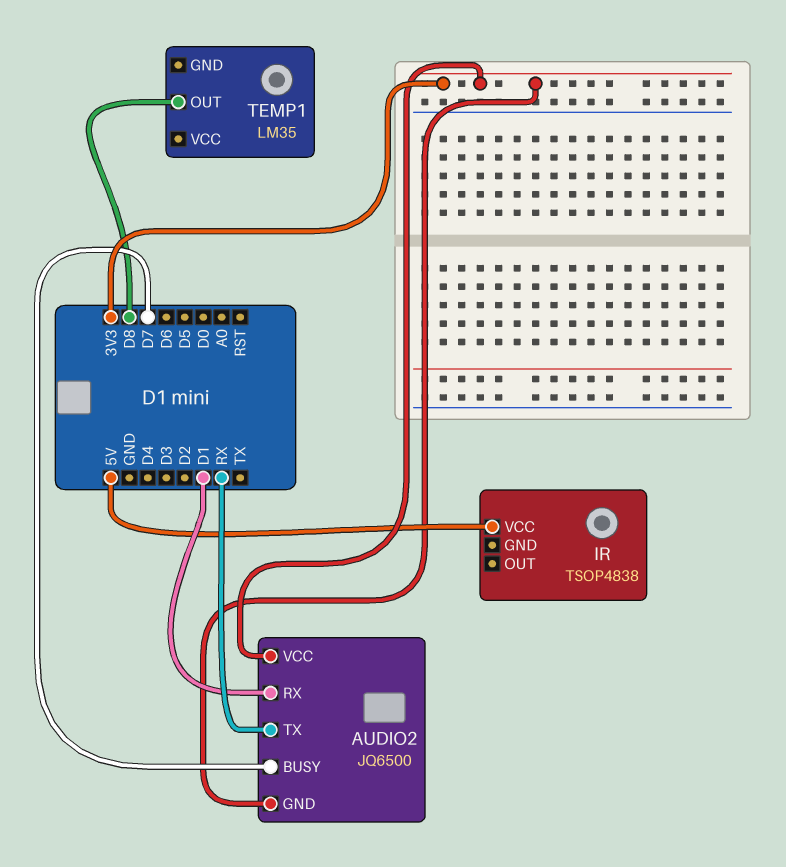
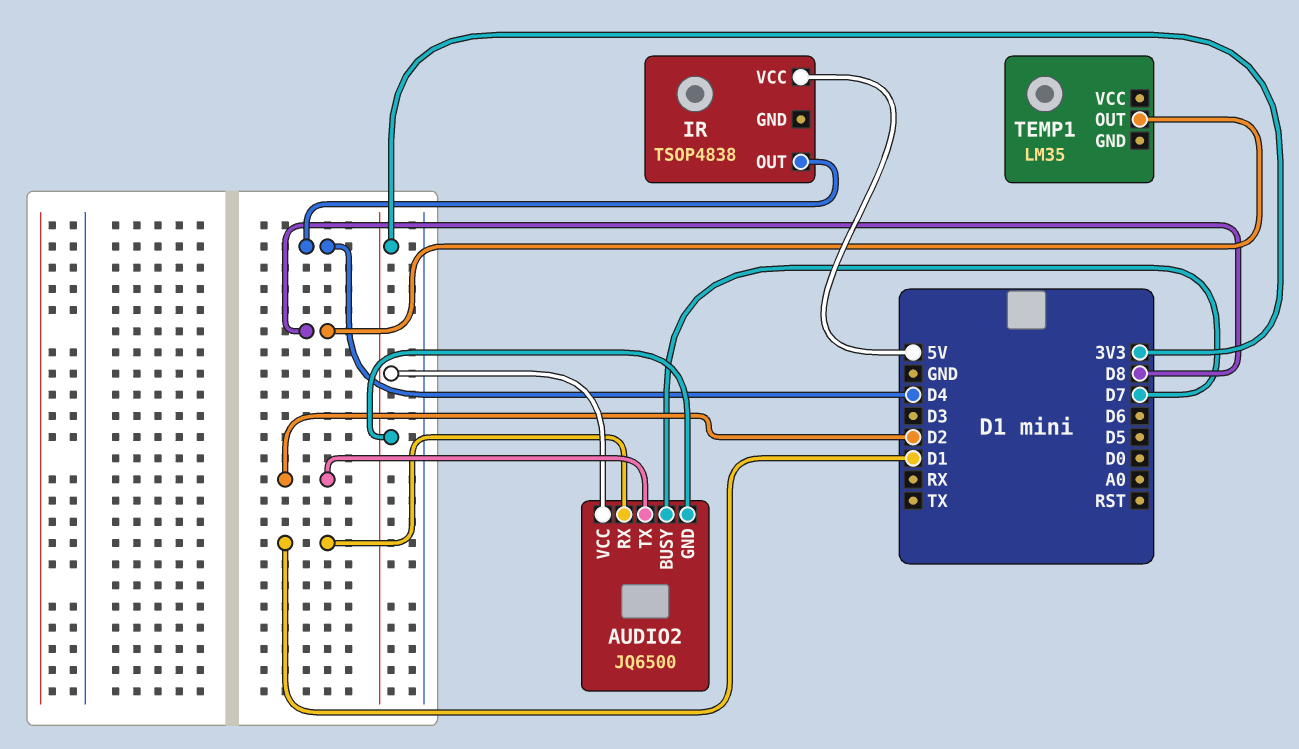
AUDIO2 pin TX: RX -> D2
IR pin OUT: none -> D4

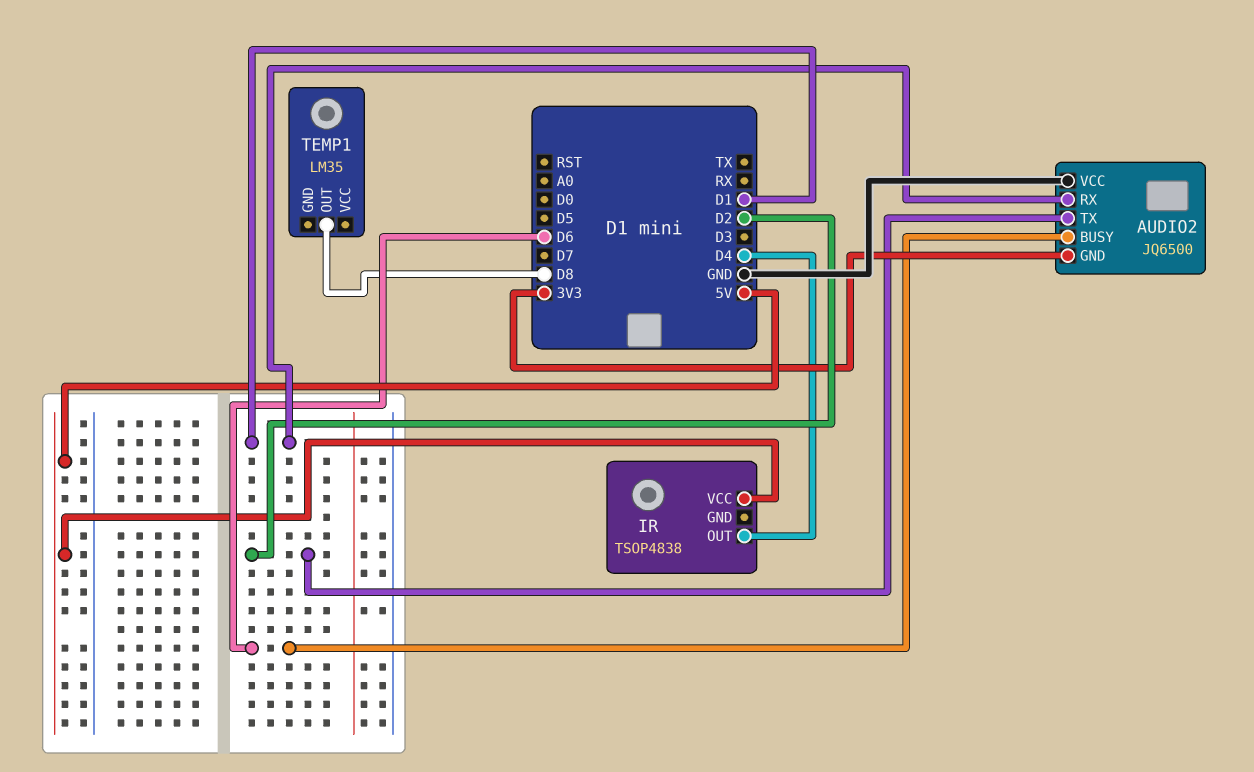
AUDIO2 pin BUSY: D7 -> D6
AUDIO2 pin VCC: 3V3 -> GND

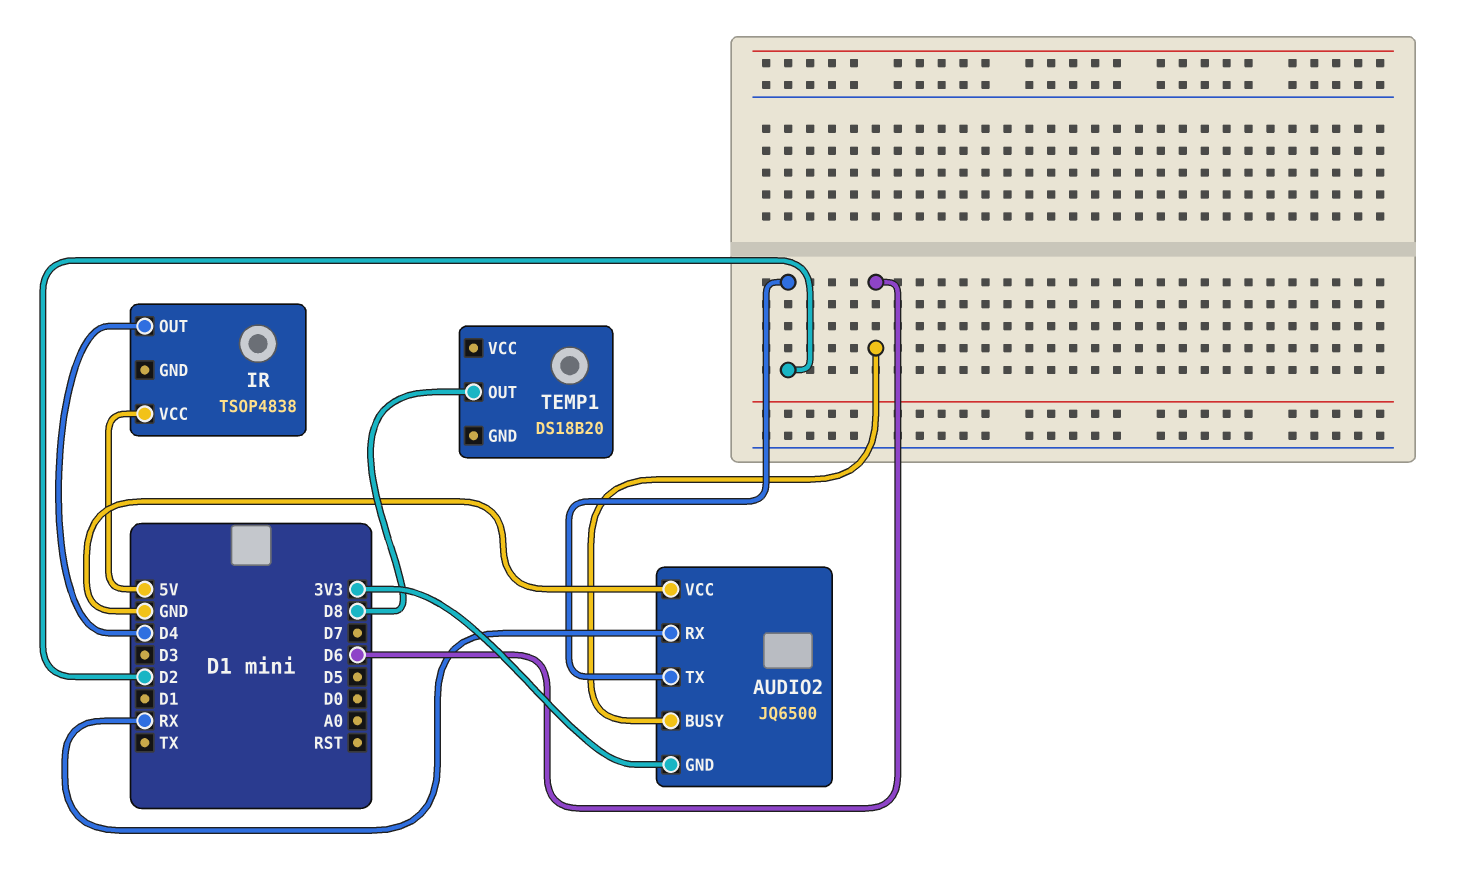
AUDIO2 pin RX: D1 -> RX
TEMP1: LM35 -> DS18B20

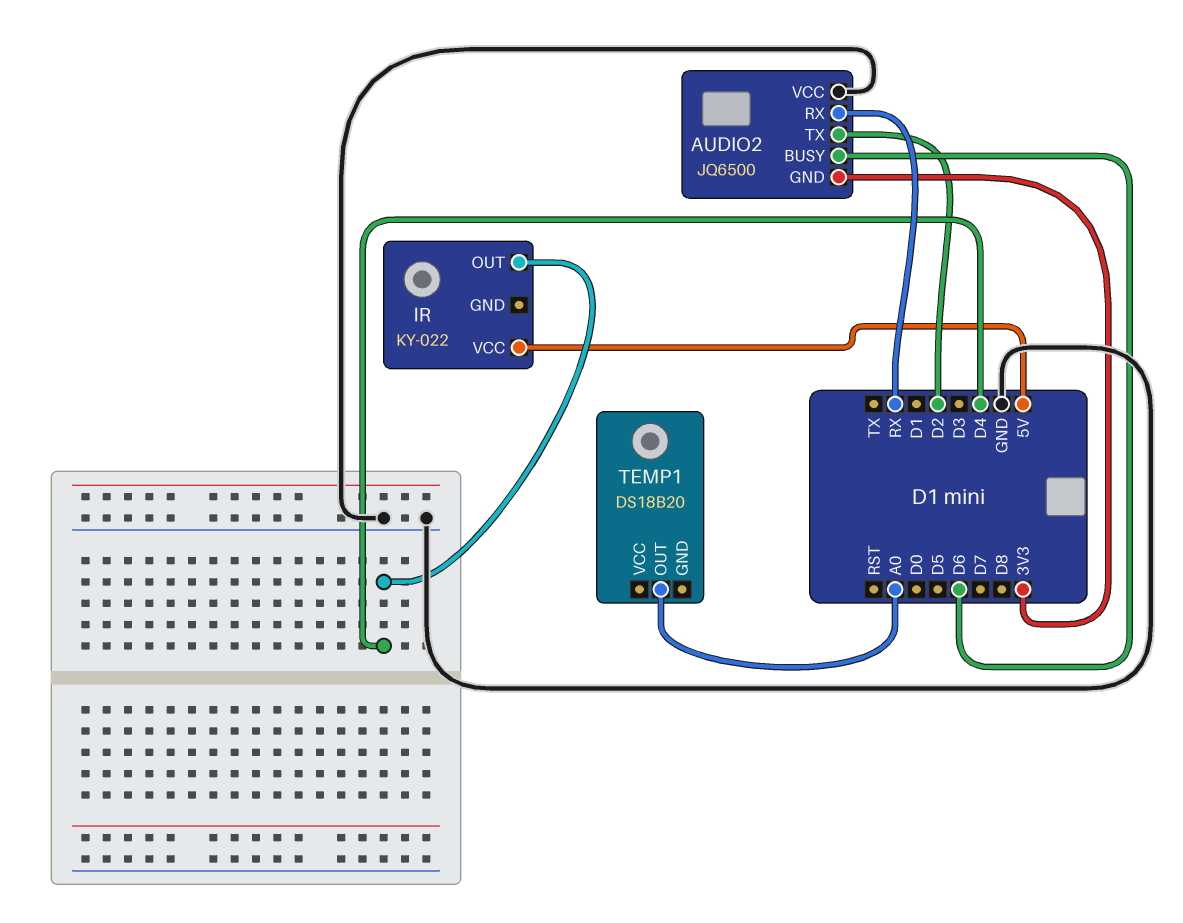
IR: TSOP4838 -> KY-022
TEMP1 pin OUT: D8 -> A0

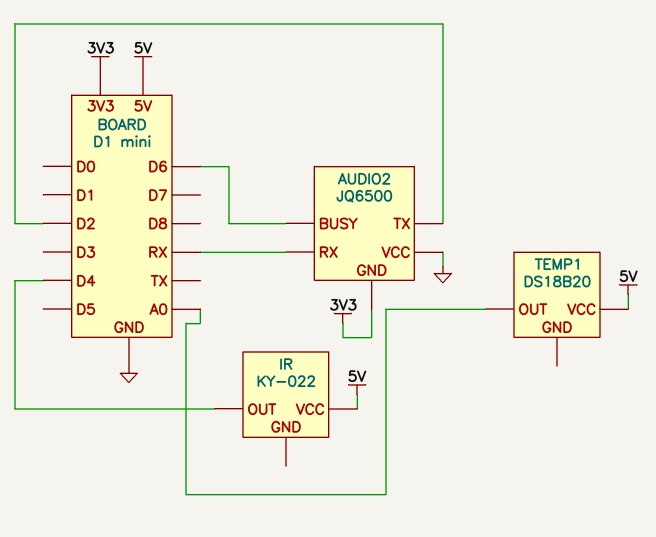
TEMP1 pin VCC: none -> 5V

